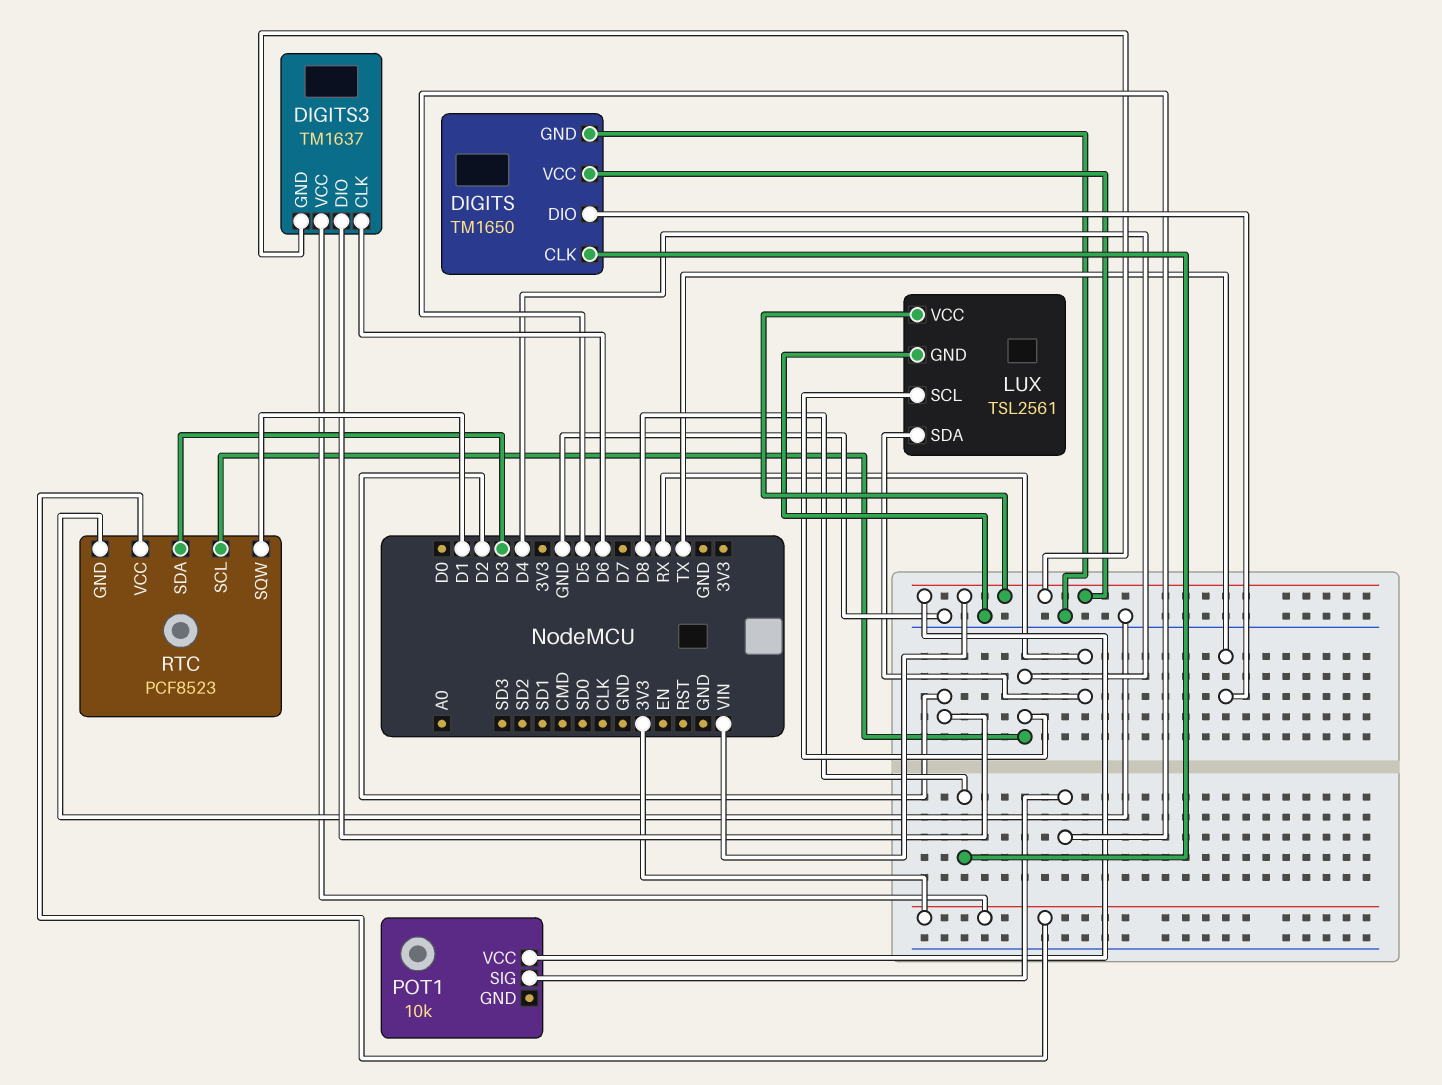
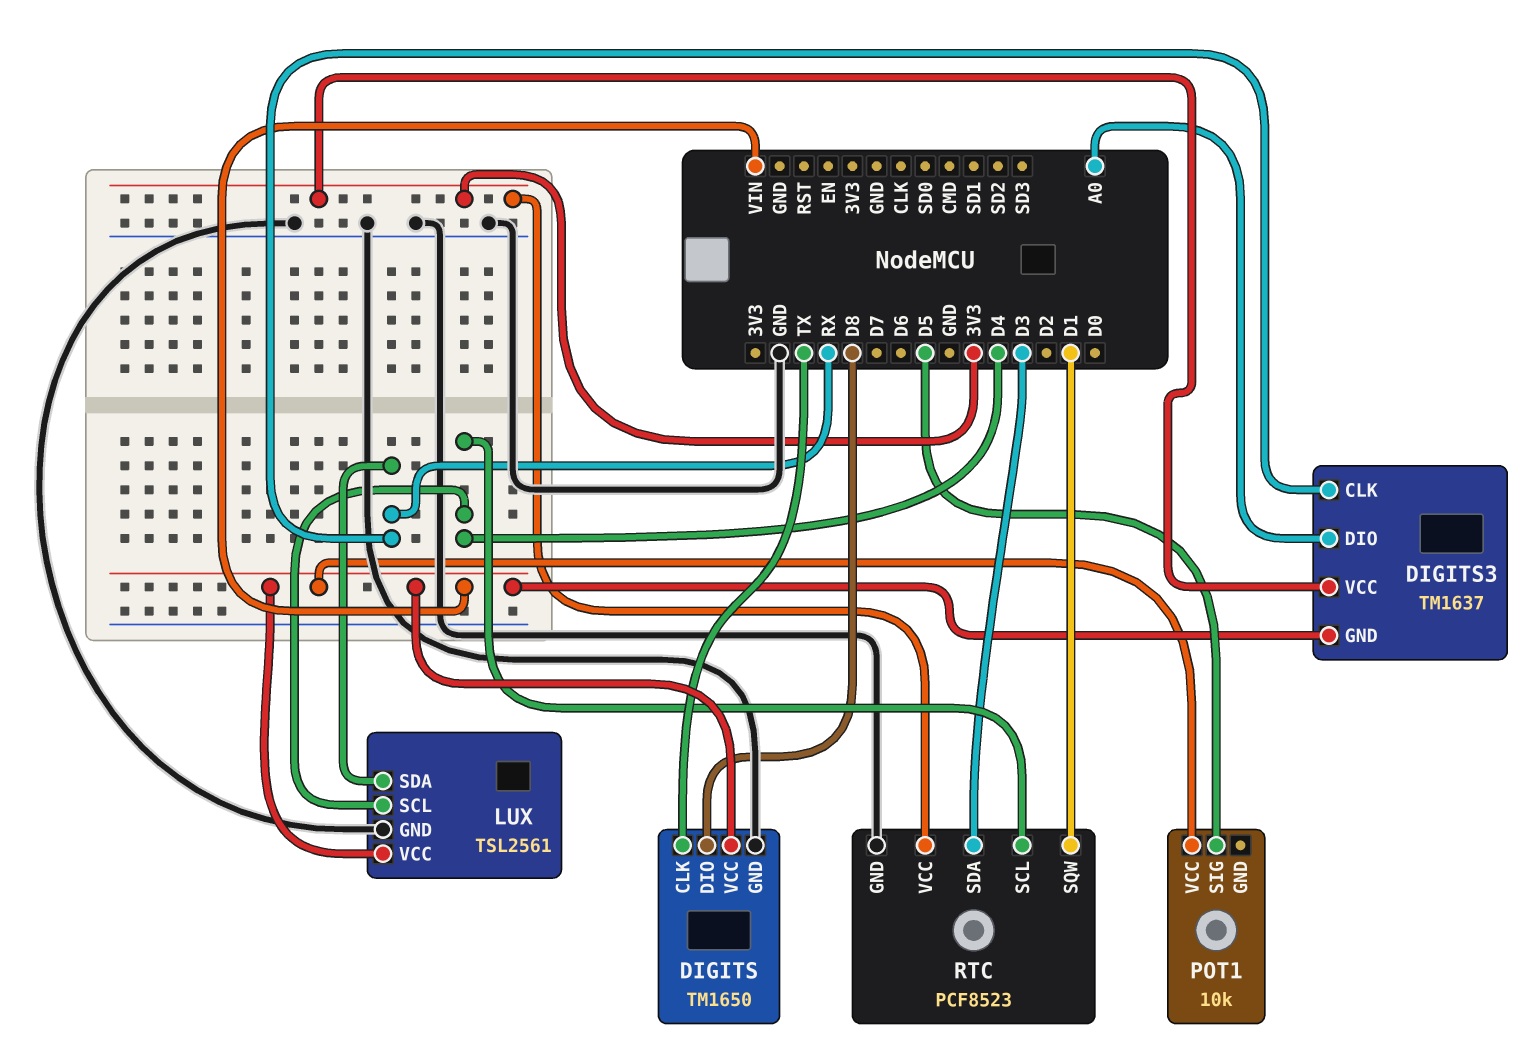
DIGITS pin CLK: D8 -> TX
DIGITS pin DIO: TX -> D8
DIGITS3 pin CLK: D6 -> RX
DIGITS3 pin DIO: D2 -> A0

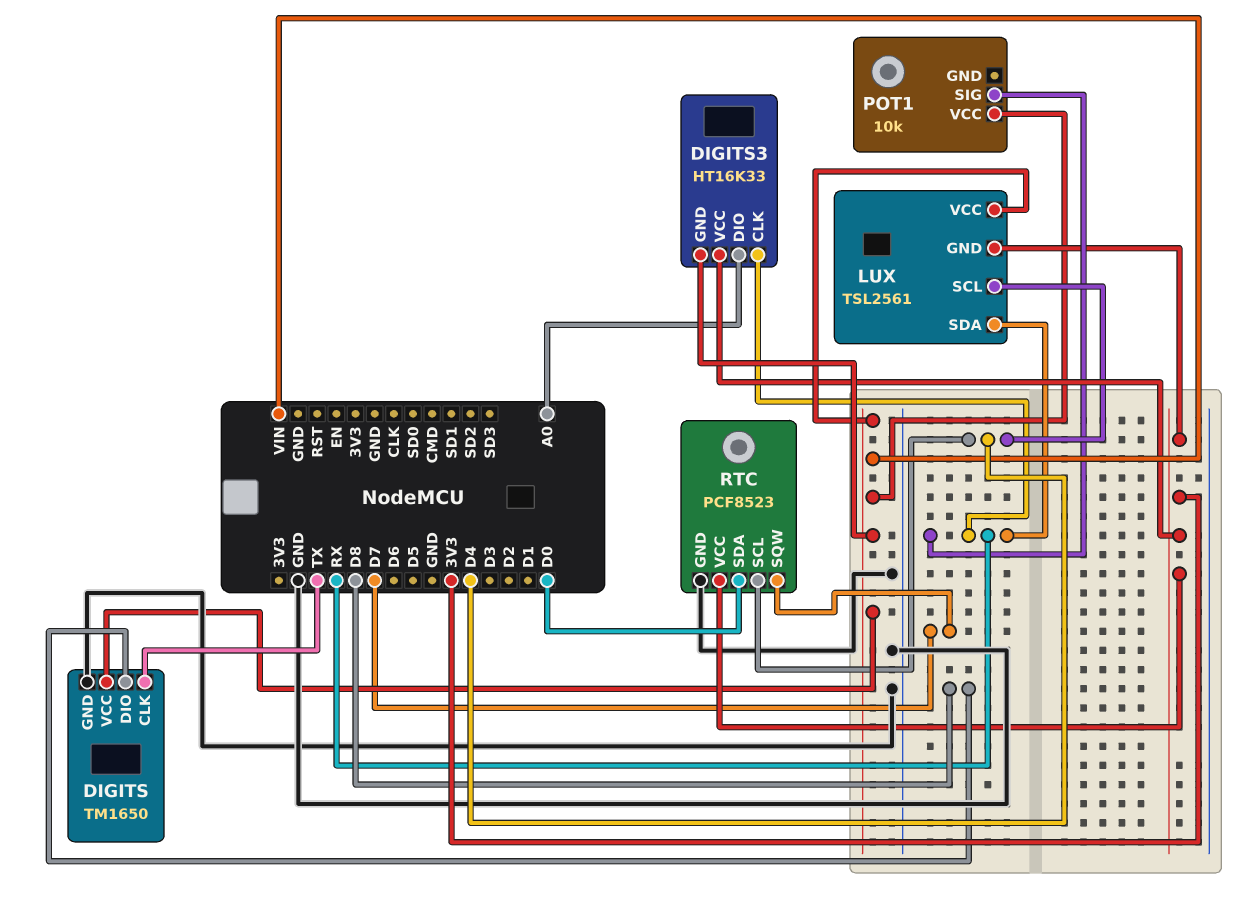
DIGITS3: TM1637 -> HT16K33
LUX pin GND: GND -> 3V3
POT1 pin SIG: D5 -> RX
RTC pin SDA: D3 -> D0
RTC pin SQW: D1 -> D7

